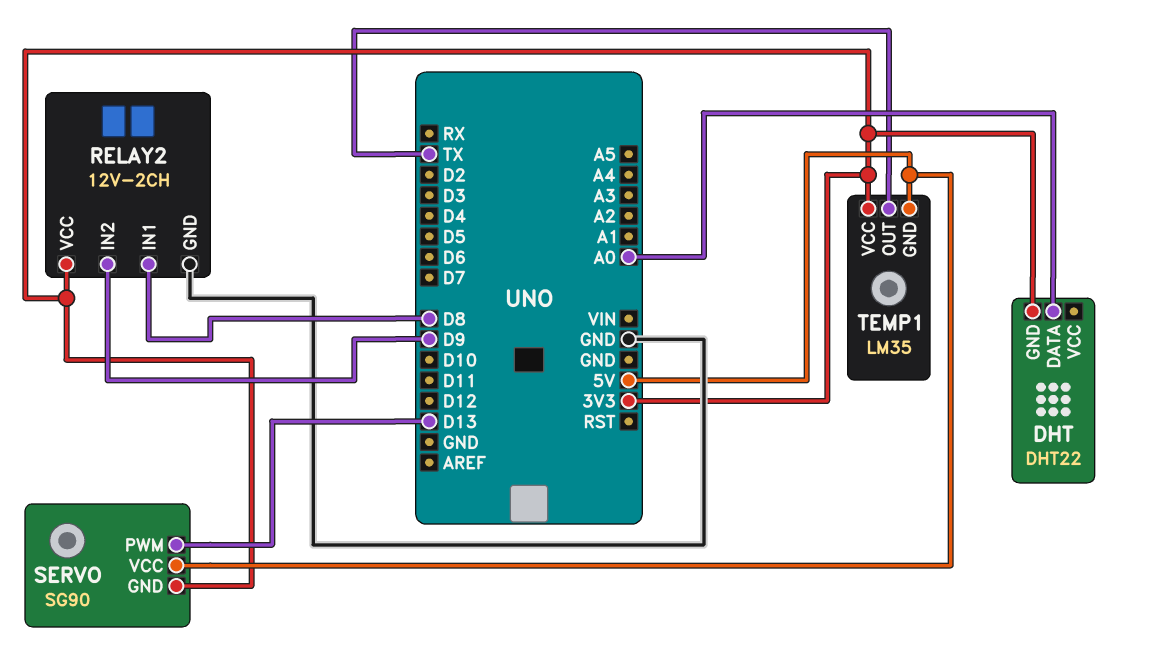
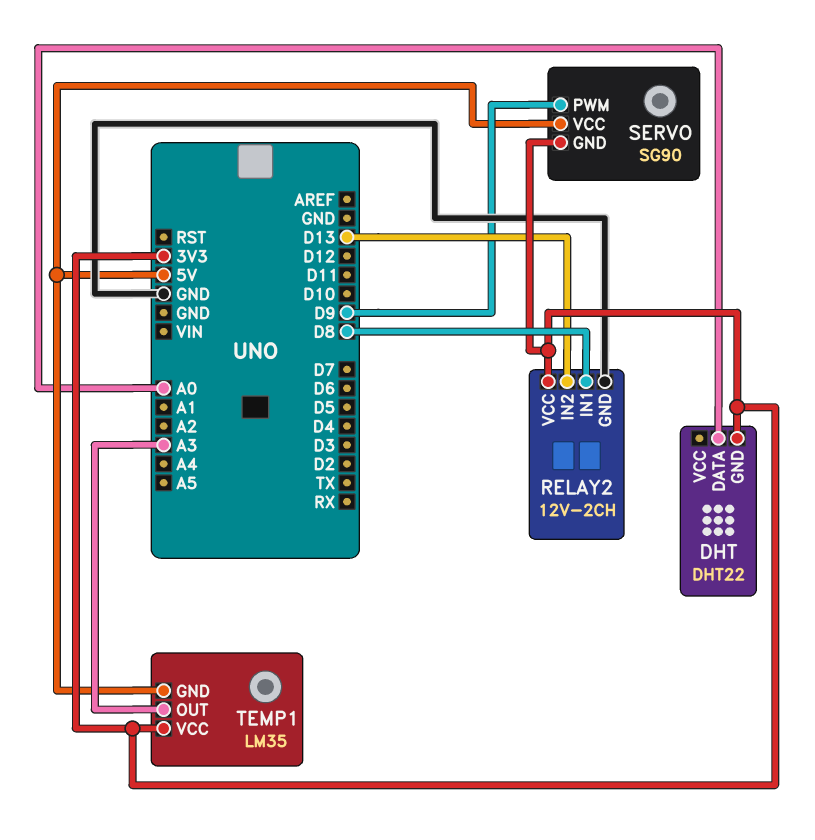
RELAY2 pin IN2: D9 -> D13
SERVO pin PWM: D13 -> D9
TEMP1 pin OUT: TX -> A3

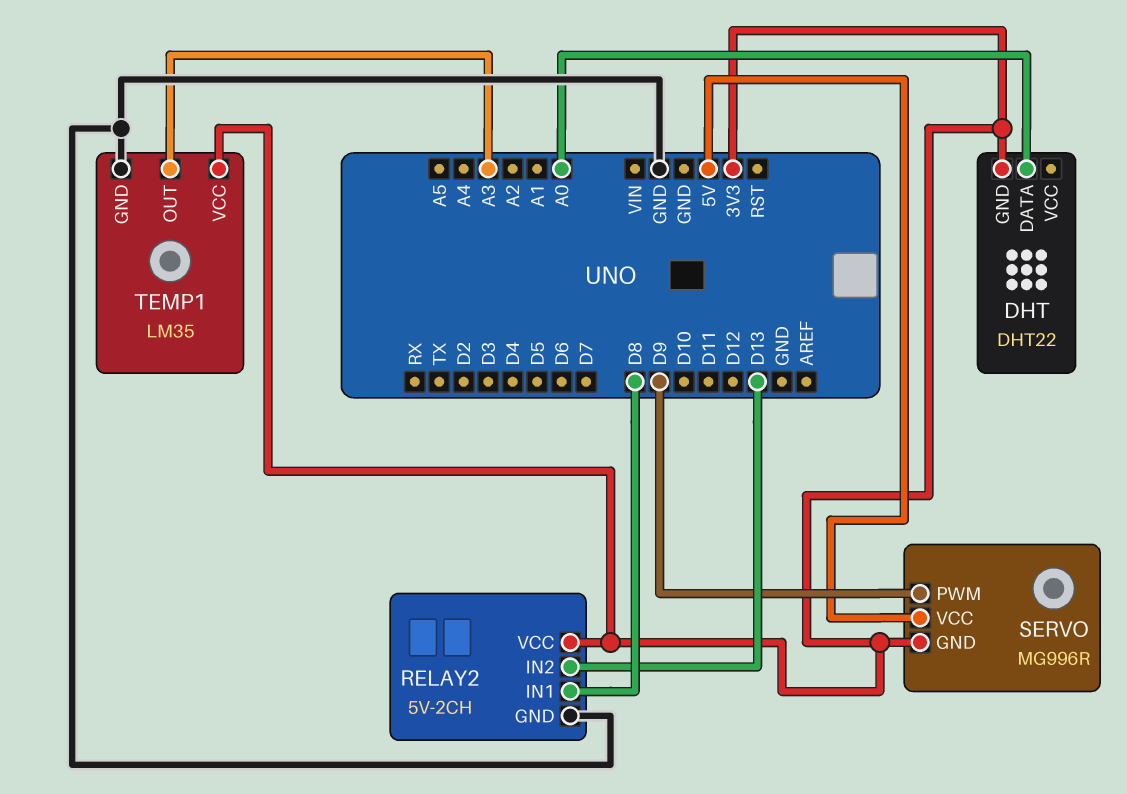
RELAY2: 12V-2CH -> 5V-2CH
SERVO: SG90 -> MG996R
TEMP1 pin GND: 5V -> GND

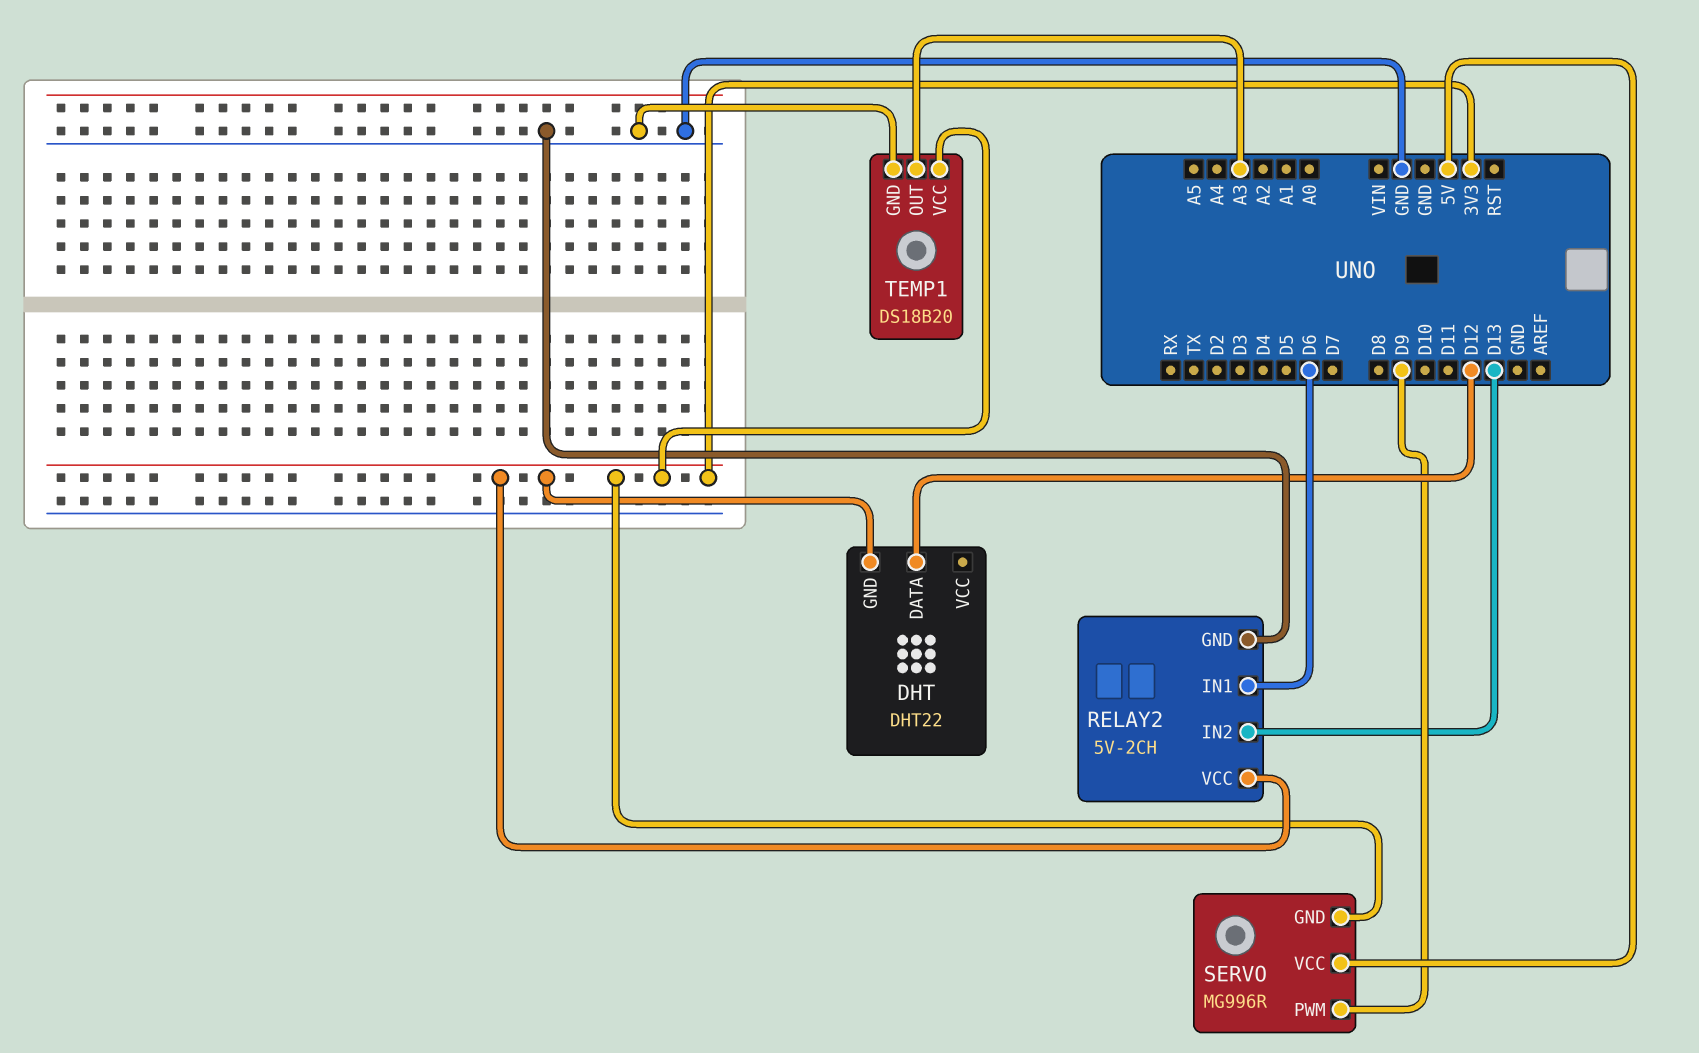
DHT pin DATA: A0 -> D12
RELAY2 pin IN1: D8 -> D6
TEMP1: LM35 -> DS18B20

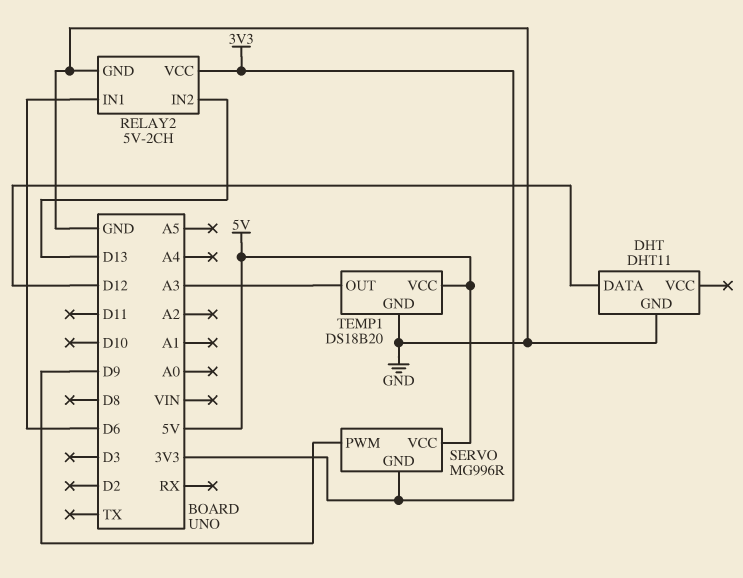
DHT: DHT22 -> DHT11
DHT pin GND: 3V3 -> GND
TEMP1 pin VCC: 3V3 -> 5V

